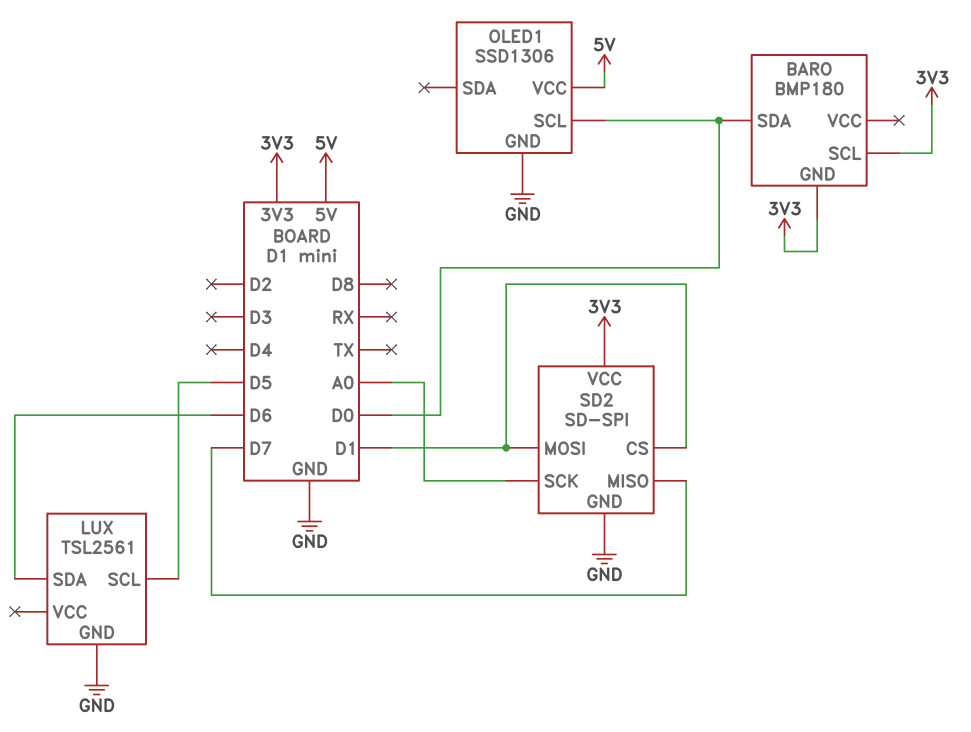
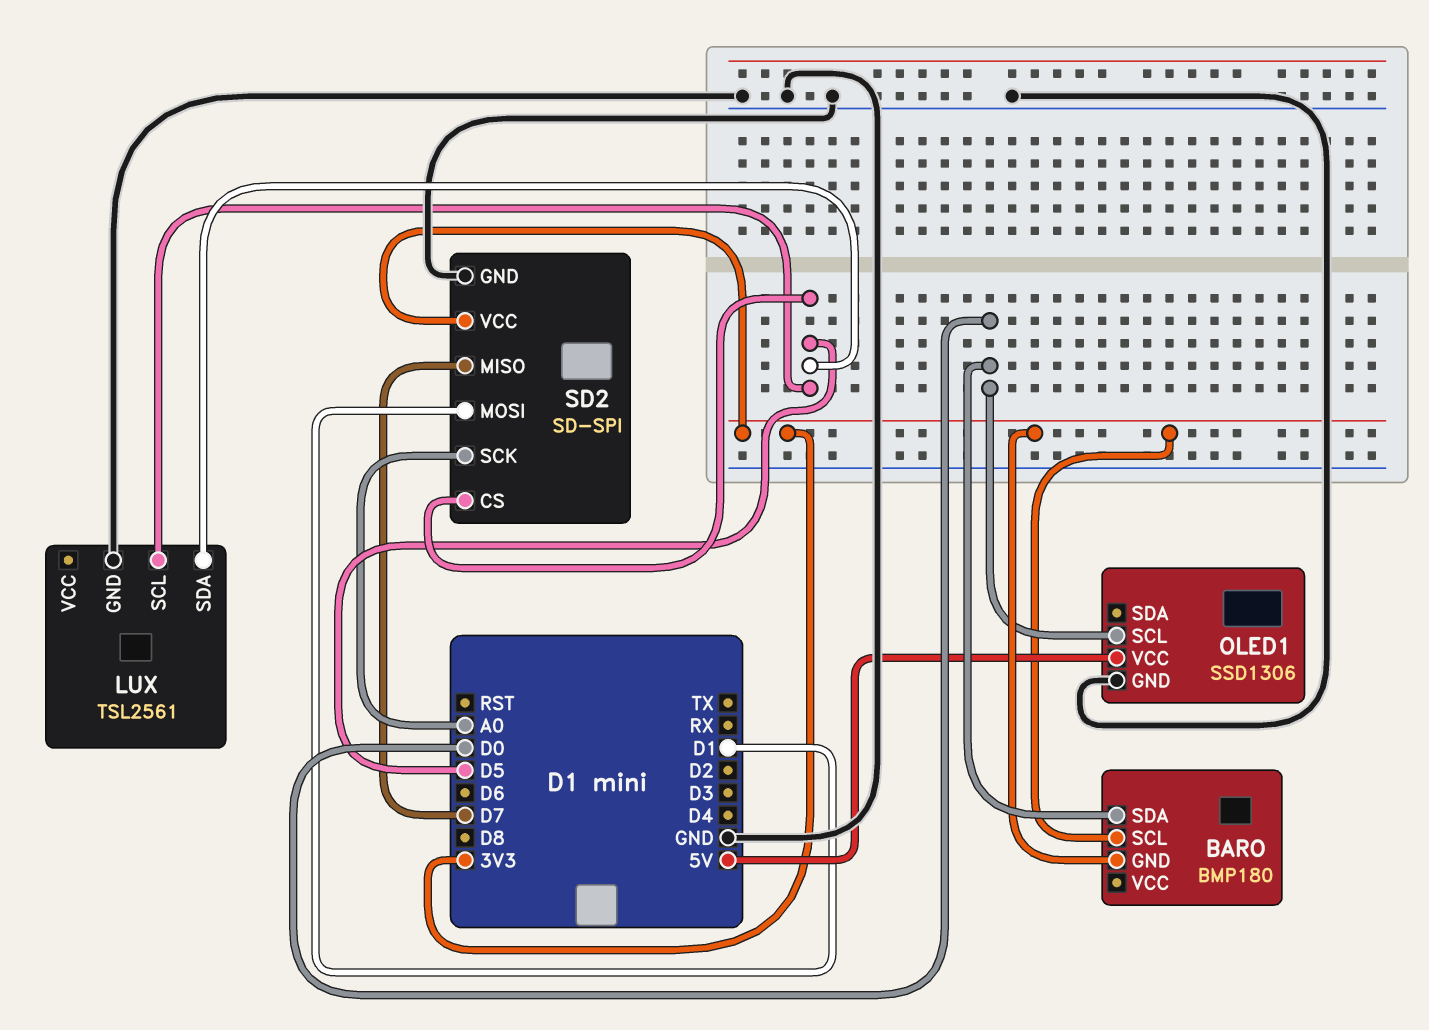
LUX pin SDA: D6 -> D5
SD2 pin CS: D1 -> D5

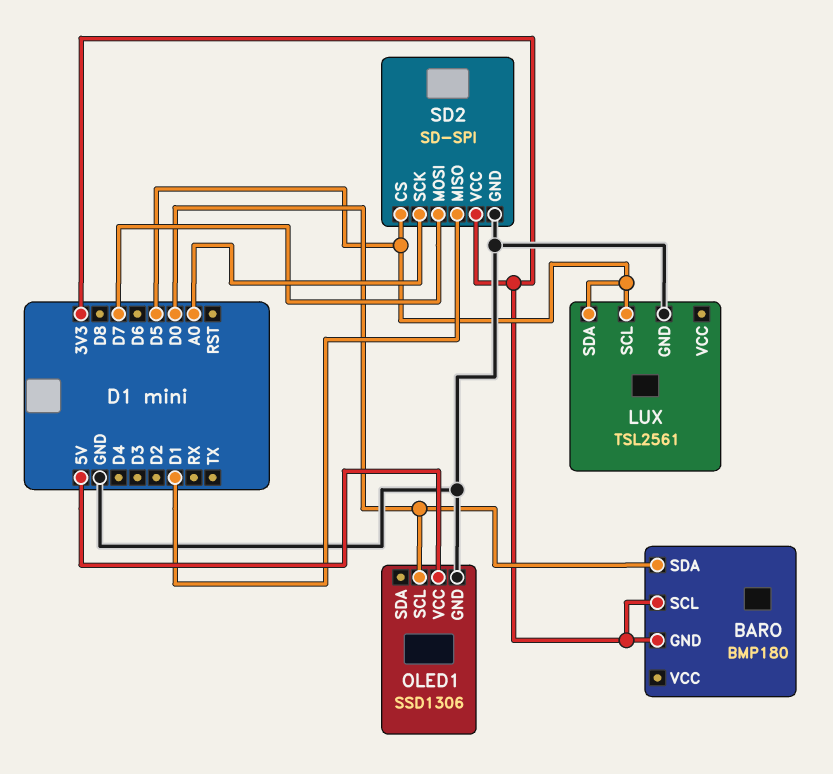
SD2 pin MISO: D7 -> D1
SD2 pin MOSI: D1 -> D7

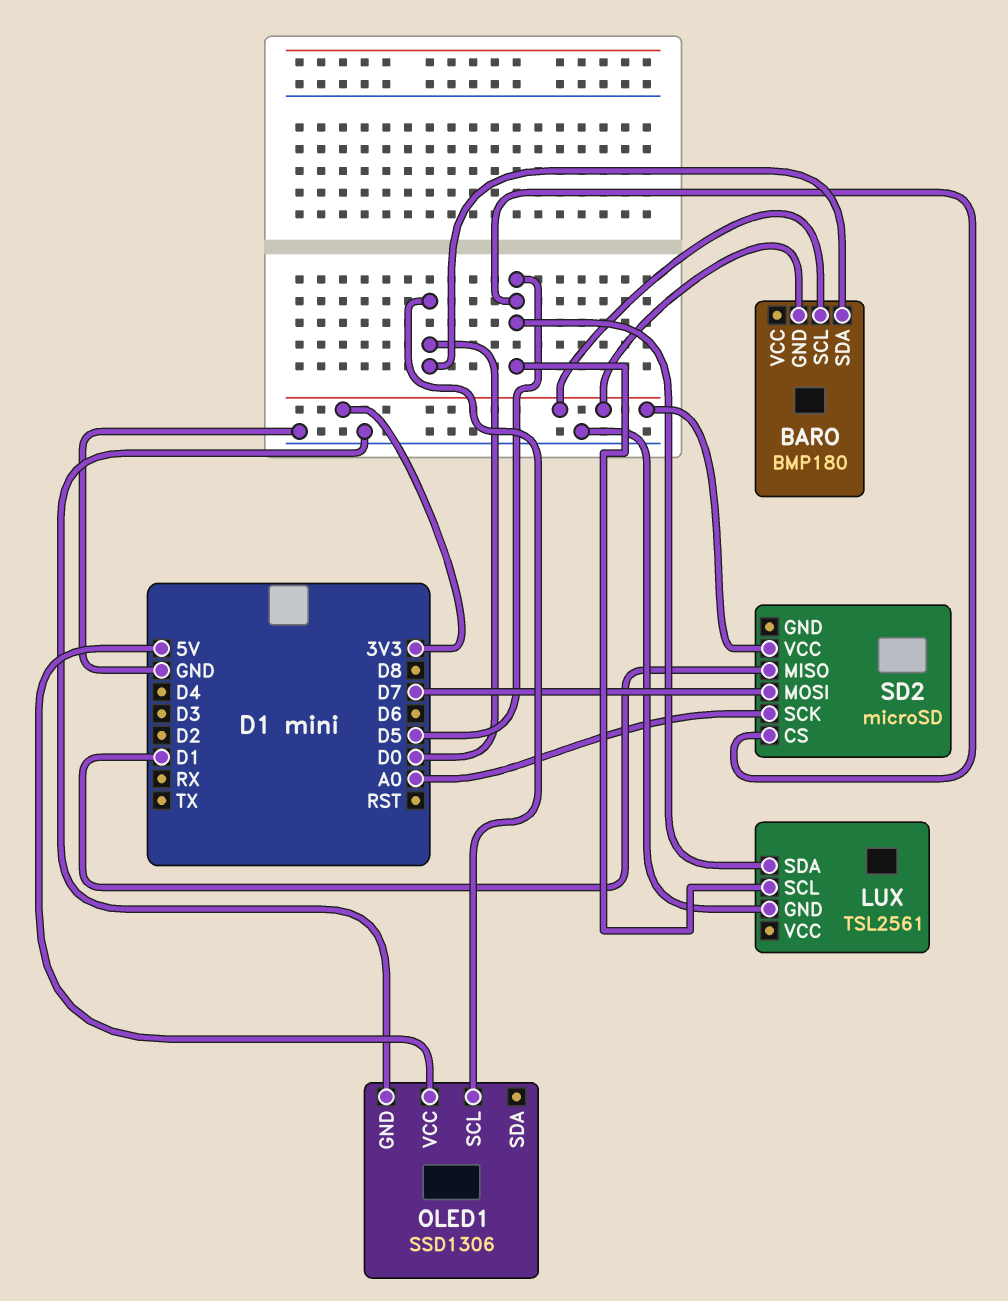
SD2: SD-SPI -> microSD
SD2 pin GND: GND -> none

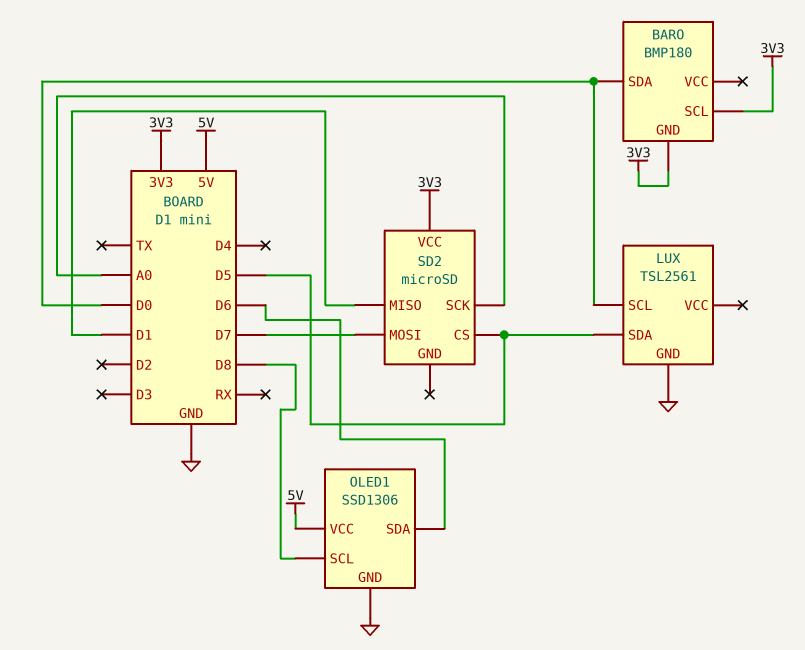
LUX pin SCL: D5 -> D0
OLED1 pin SCL: D0 -> D8
OLED1 pin SDA: none -> D6

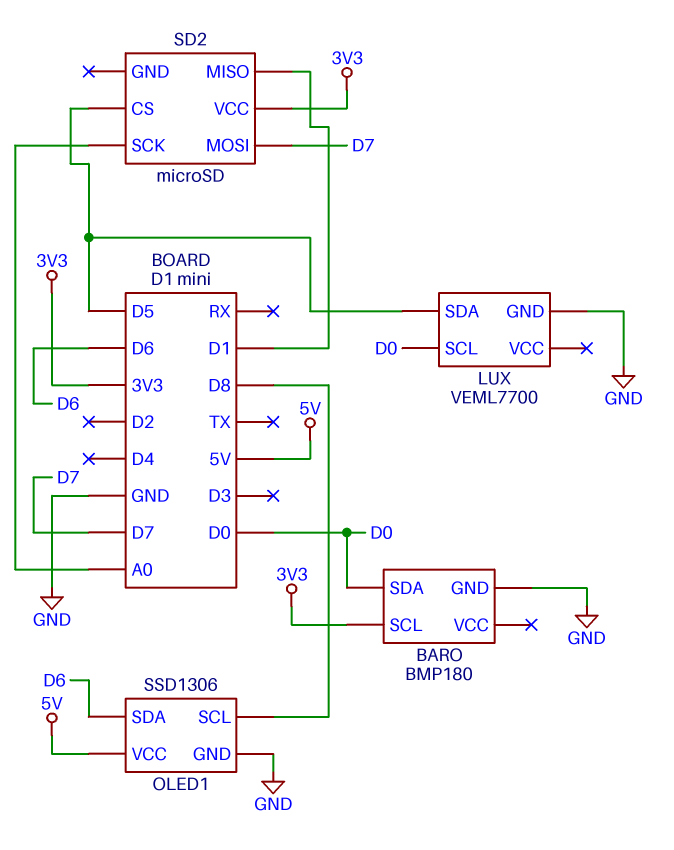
BARO pin GND: 3V3 -> GND
LUX: TSL2561 -> VEML7700

